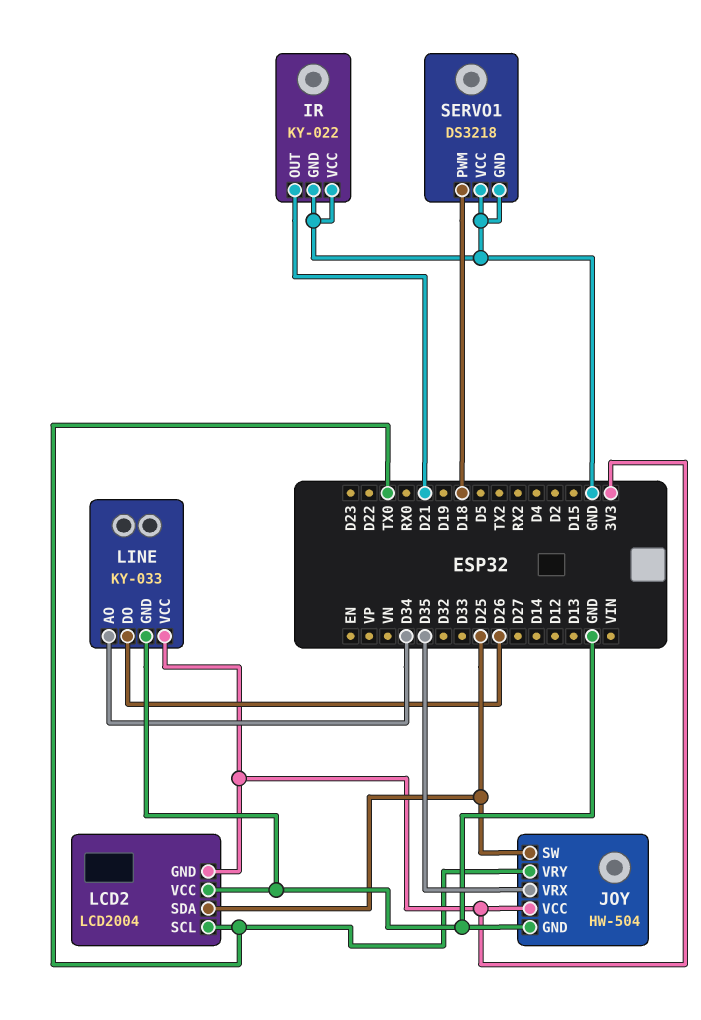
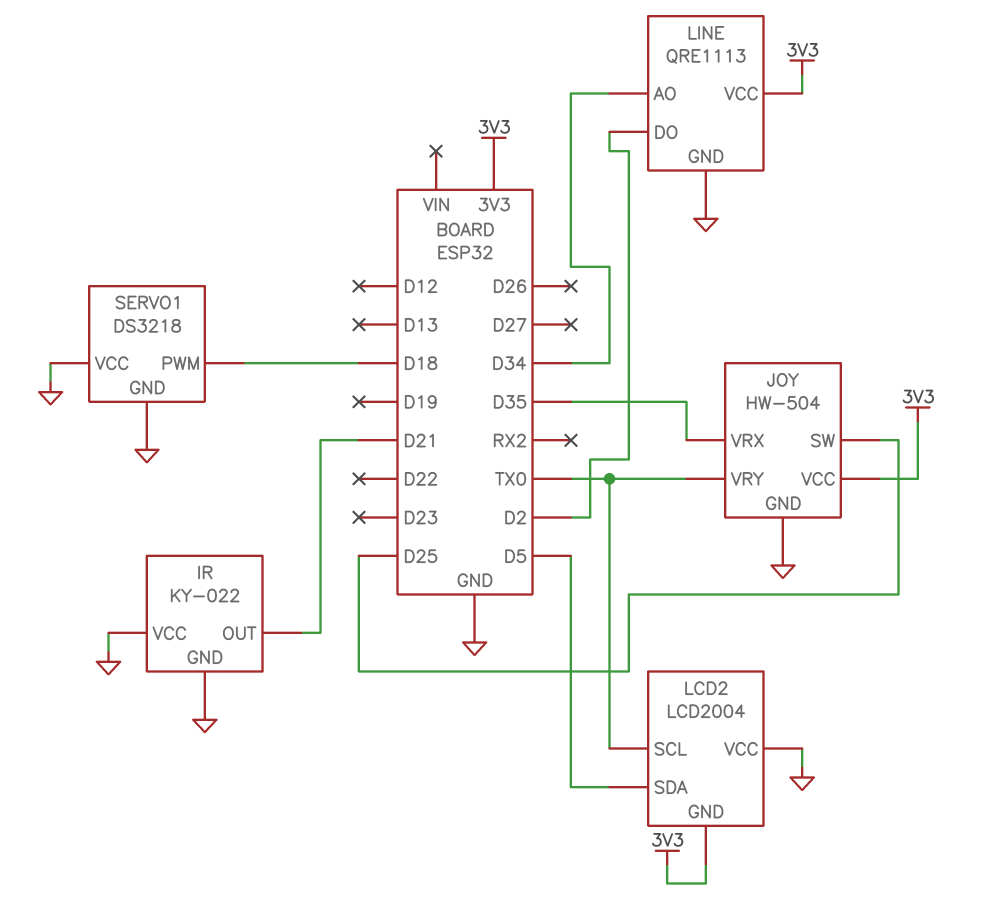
LCD2 pin SDA: D25 -> D5
LINE: KY-033 -> QRE1113
LINE pin DO: D26 -> D2

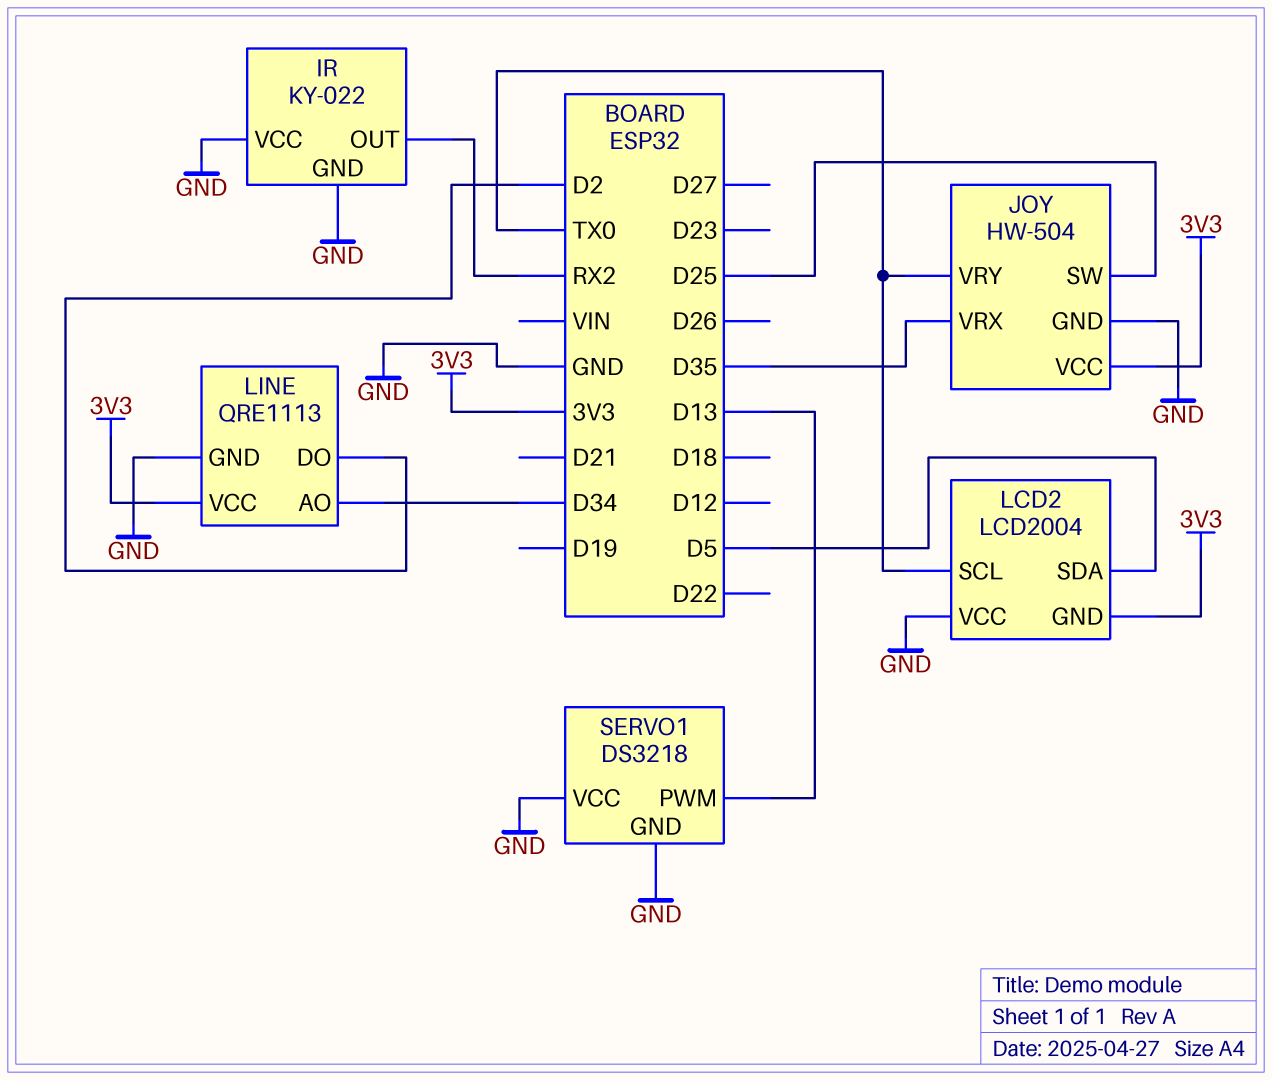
IR pin OUT: D21 -> RX2
SERVO1 pin PWM: D18 -> D13

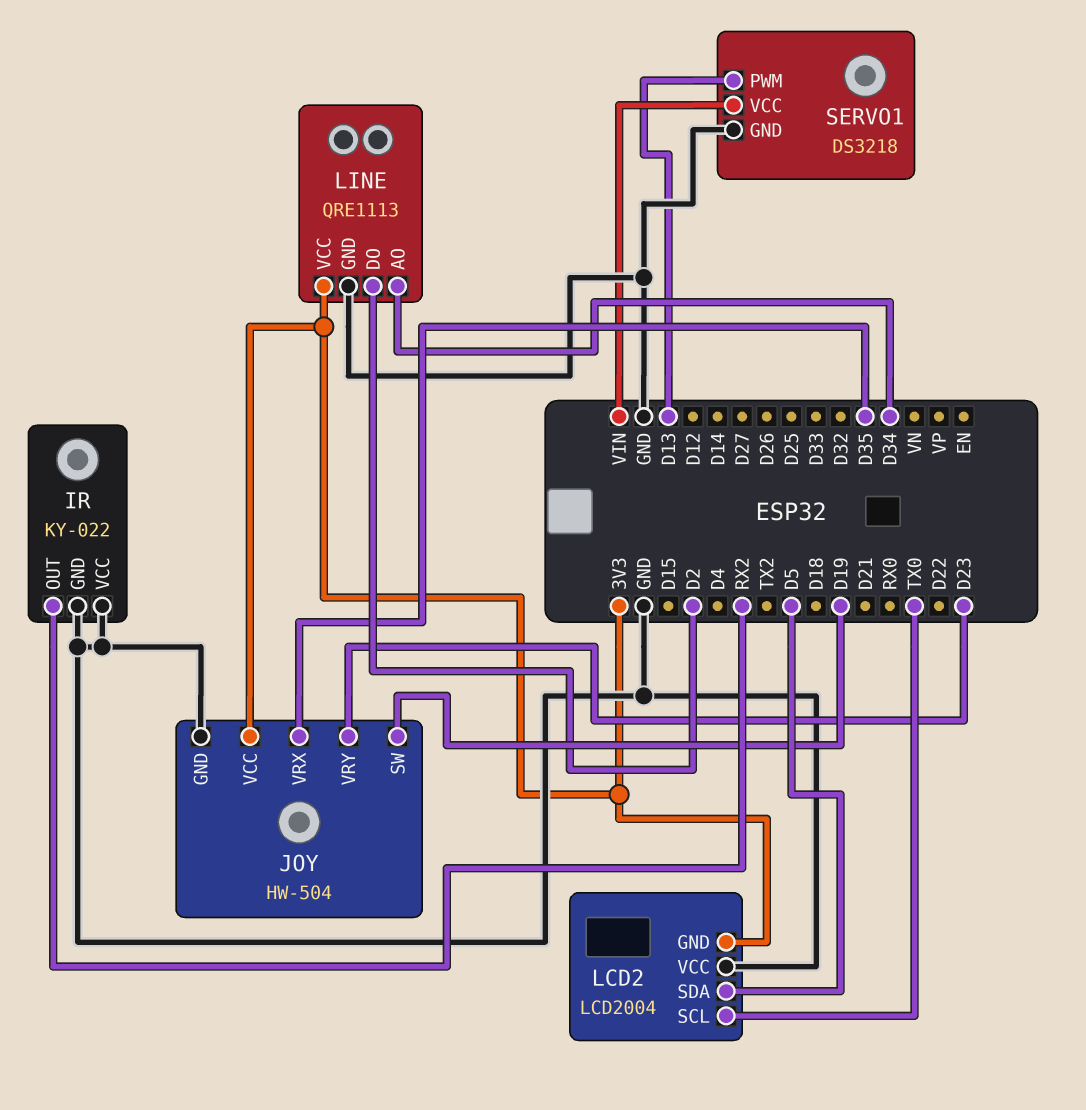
JOY pin SW: D25 -> D19
JOY pin VRY: TX0 -> D23
SERVO1 pin VCC: GND -> VIN

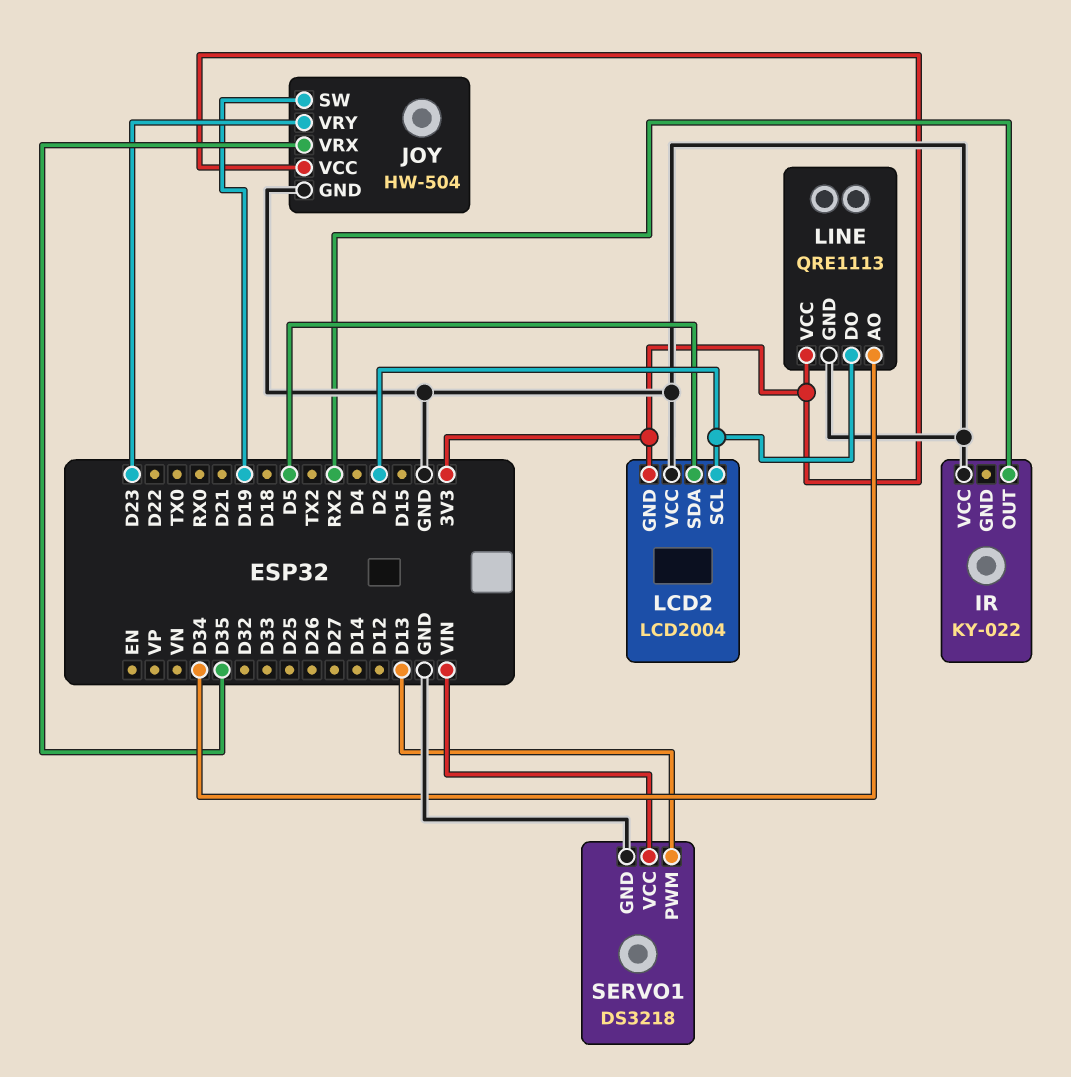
IR pin GND: GND -> none
LCD2 pin SCL: TX0 -> D2

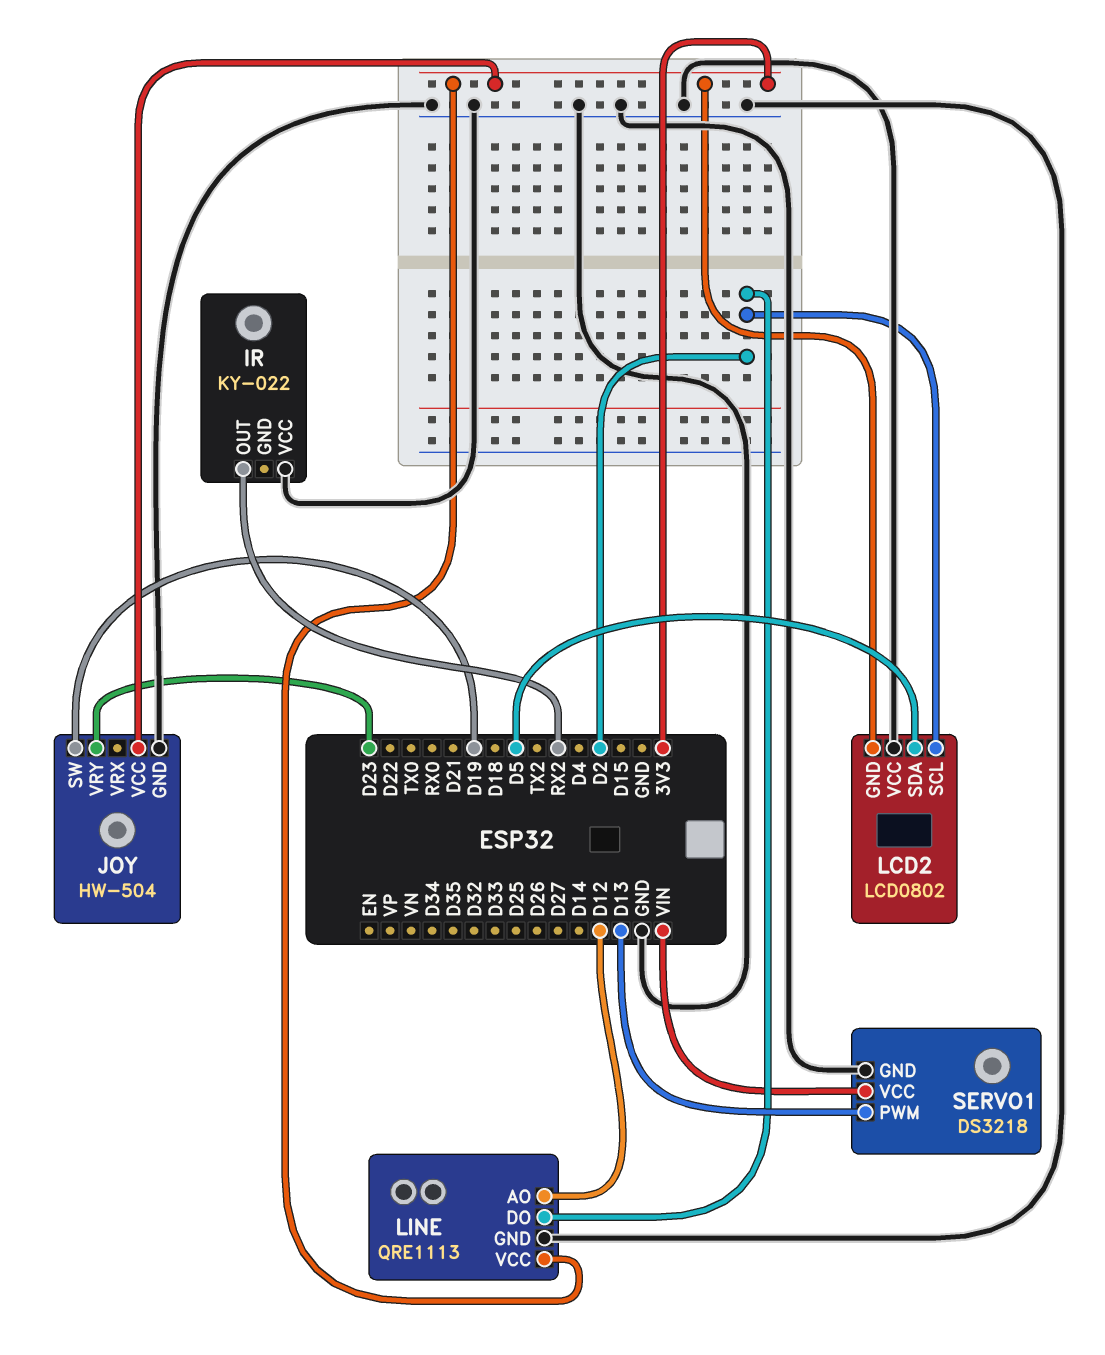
JOY pin VRX: D35 -> none
LCD2: LCD2004 -> LCD0802
LINE pin AO: D34 -> D12

